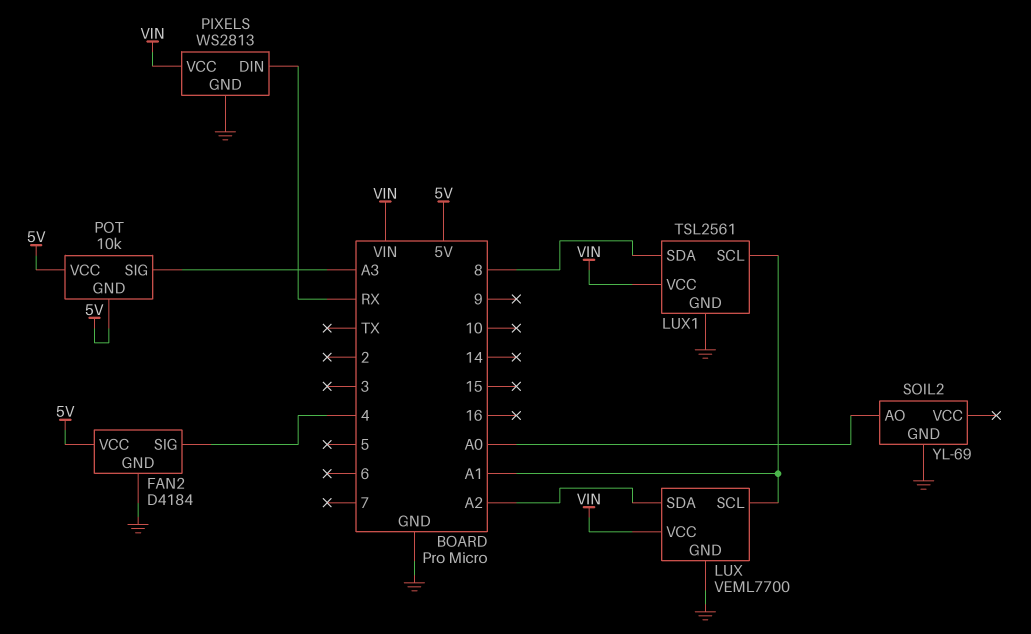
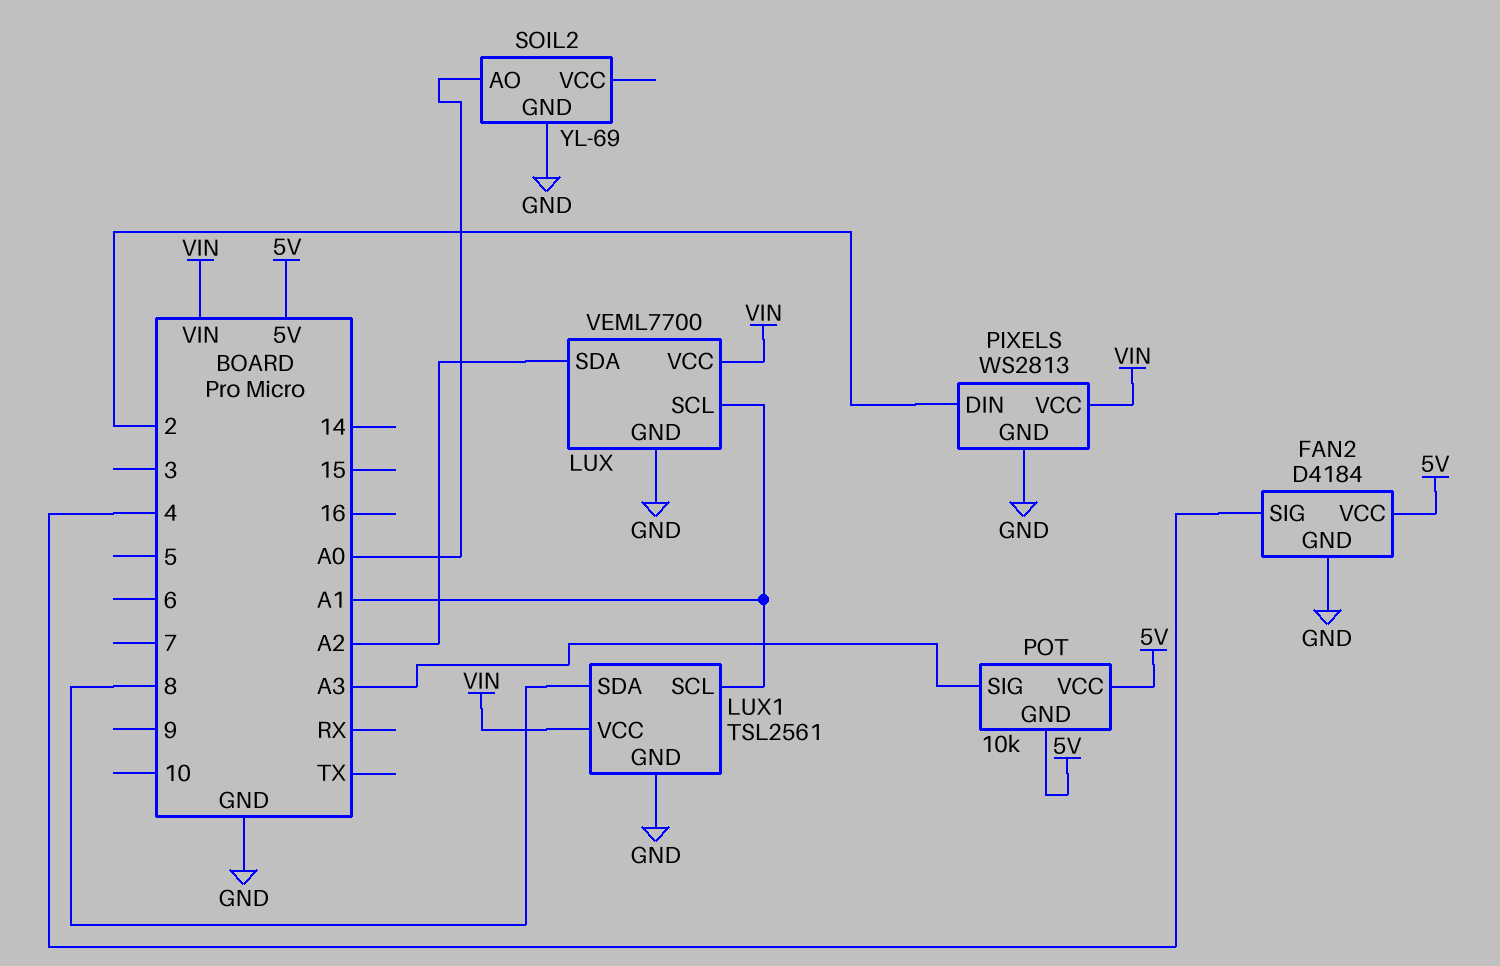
PIXELS pin DIN: RX -> 2

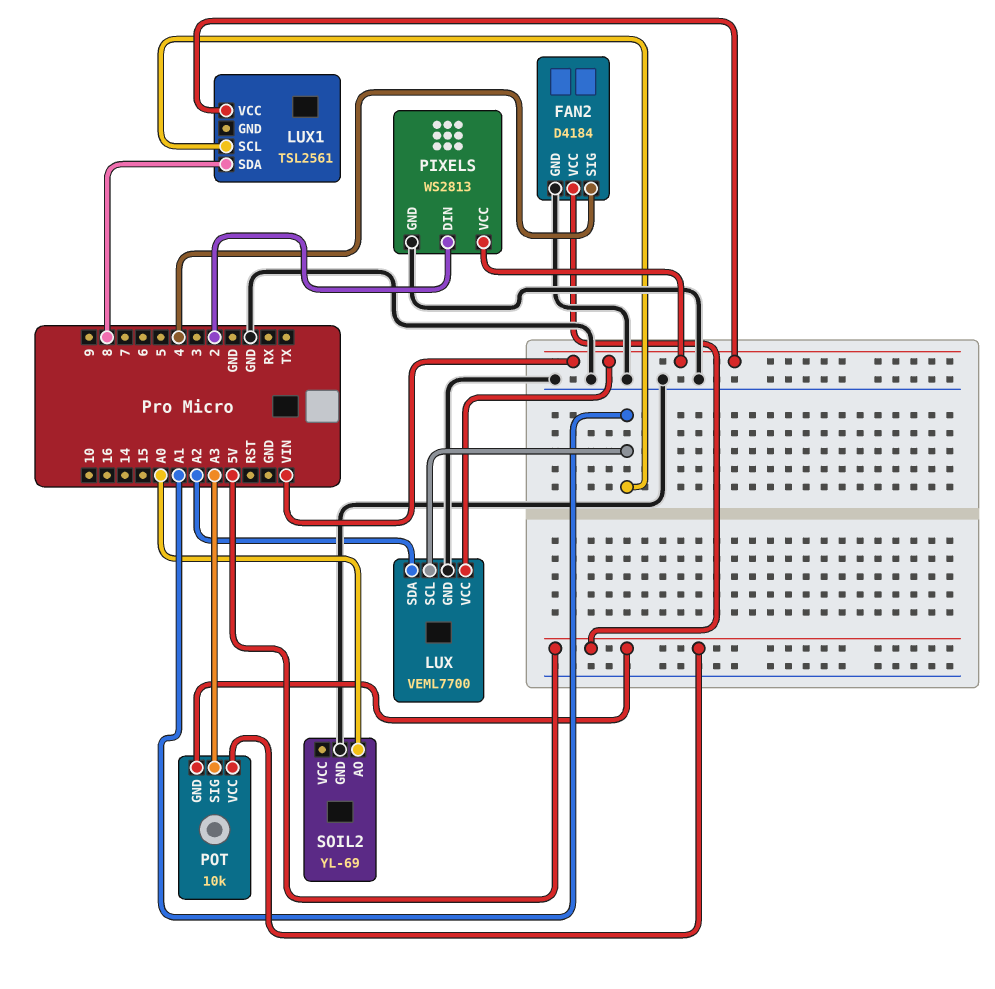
LUX1 pin GND: GND -> none

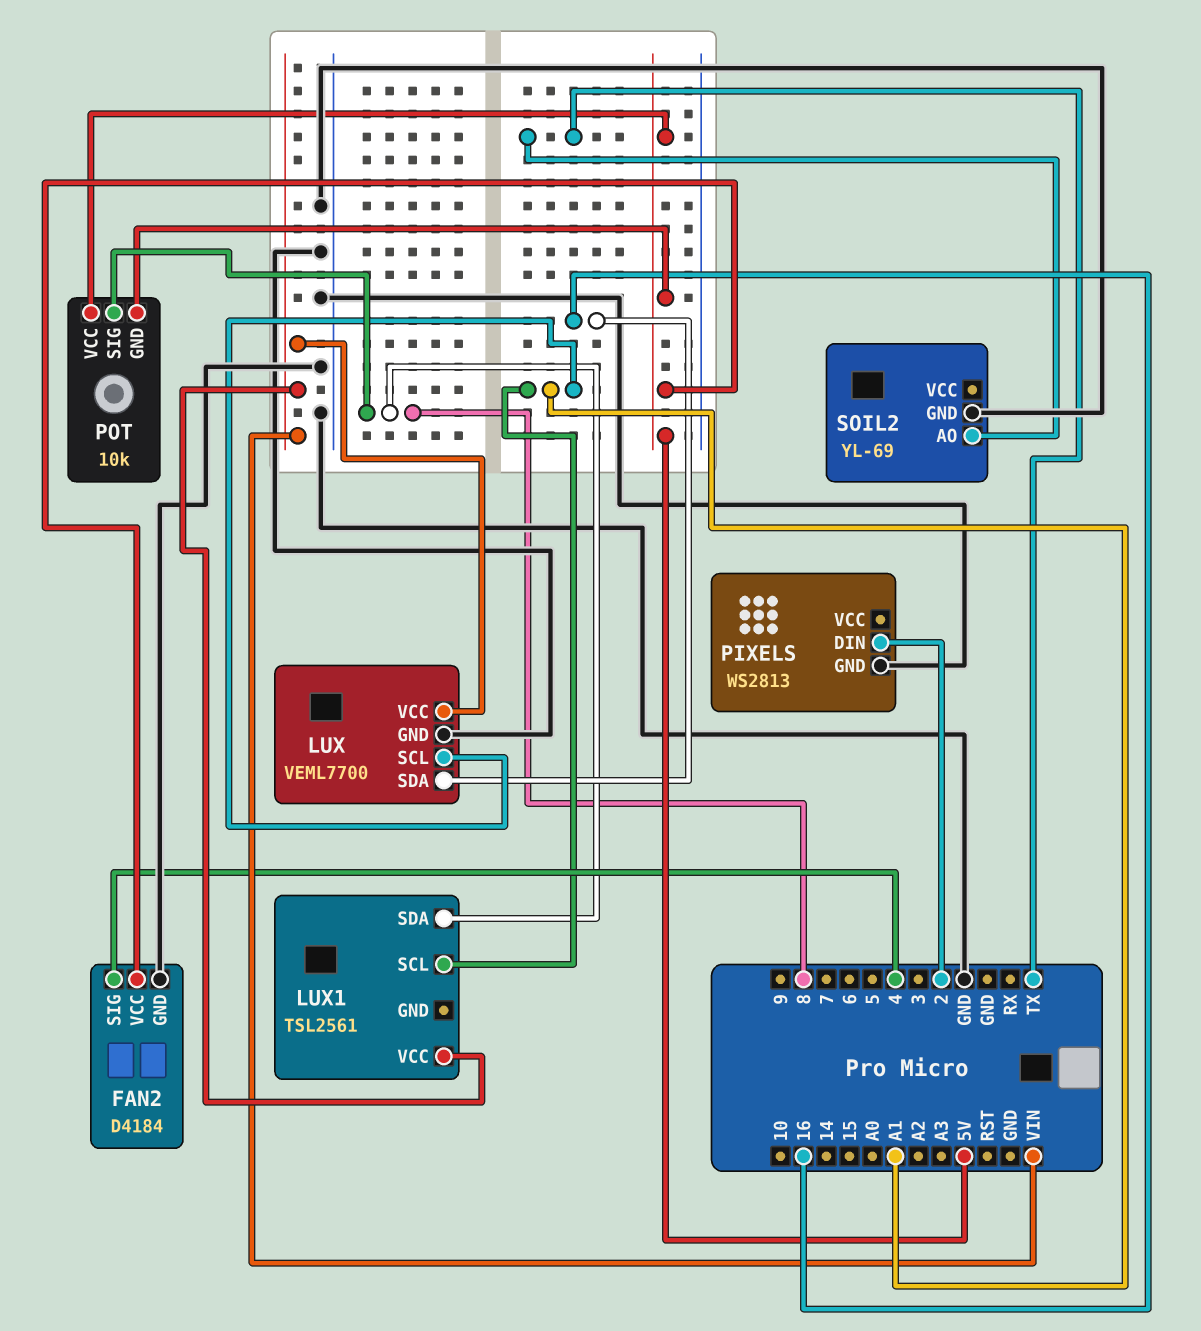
LUX pin SDA: A2 -> 16
PIXELS pin VCC: VIN -> none
POT pin SIG: A3 -> 8
SOIL2 pin AO: A0 -> TX

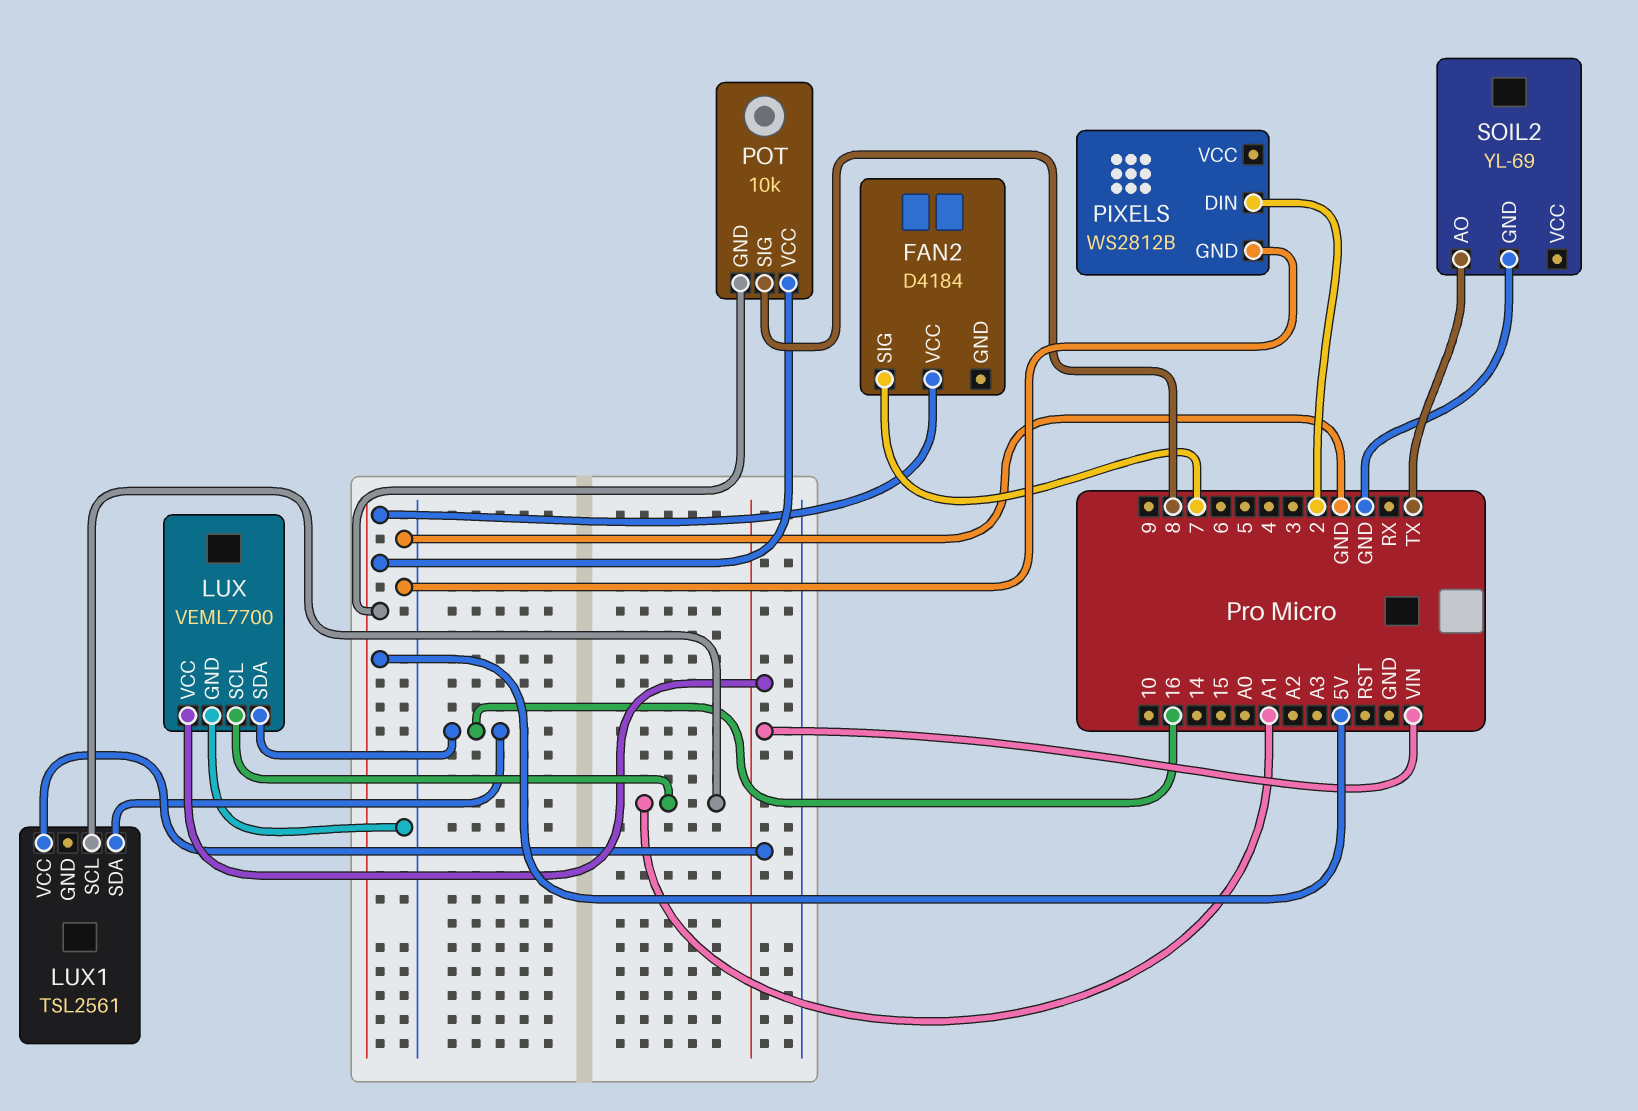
FAN2 pin GND: GND -> none
FAN2 pin SIG: 4 -> 7
LUX1 pin SDA: 8 -> 16
PIXELS: WS2813 -> WS2812B

